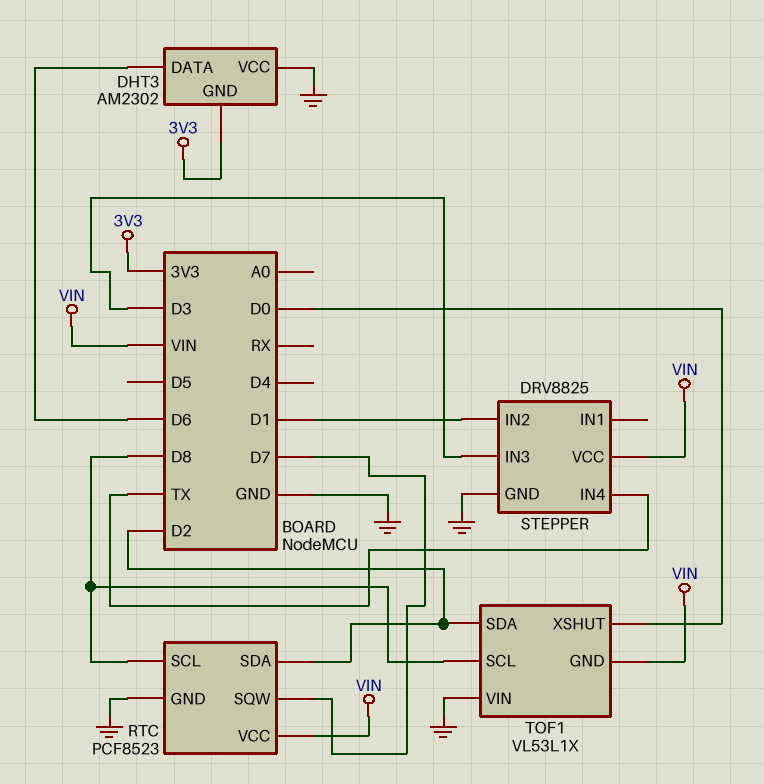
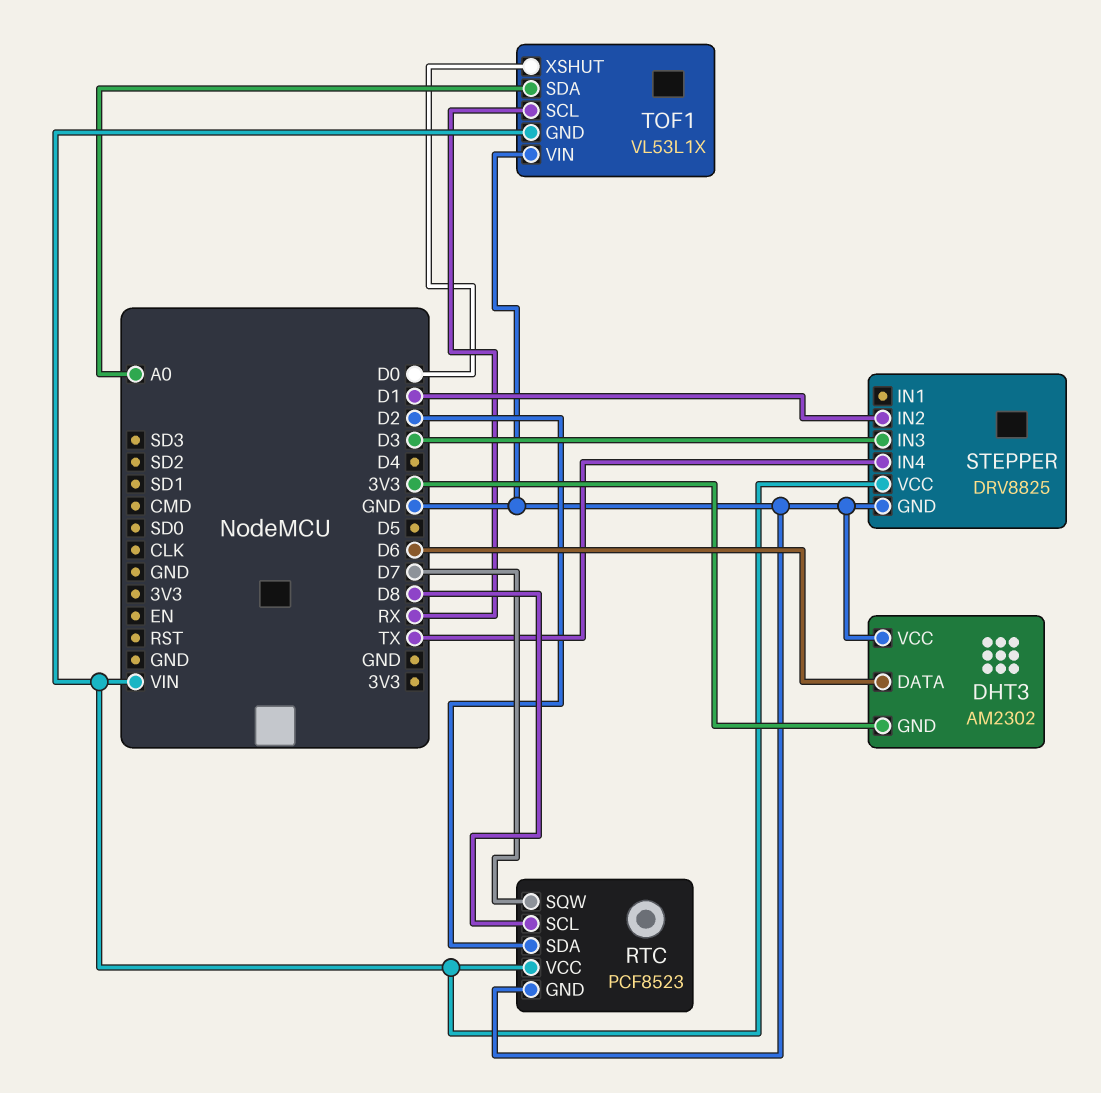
TOF1 pin SCL: D8 -> RX
TOF1 pin SDA: D2 -> A0

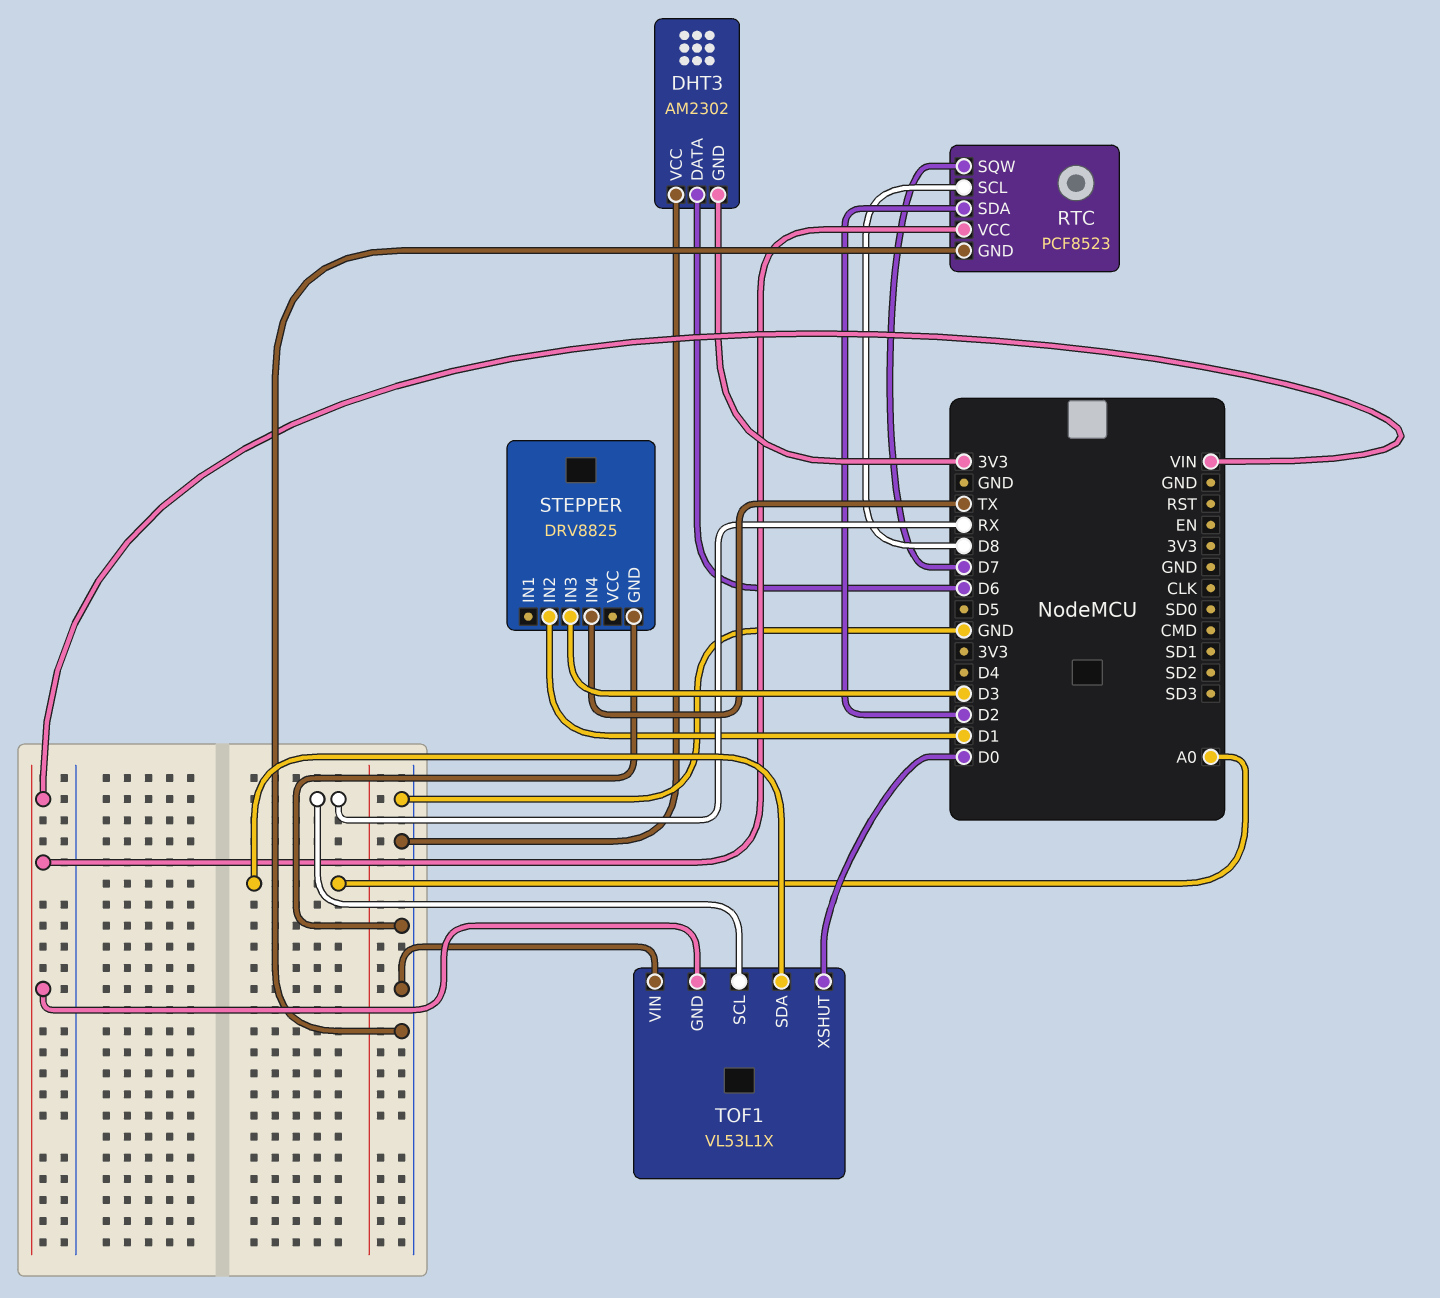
STEPPER pin VCC: VIN -> none

